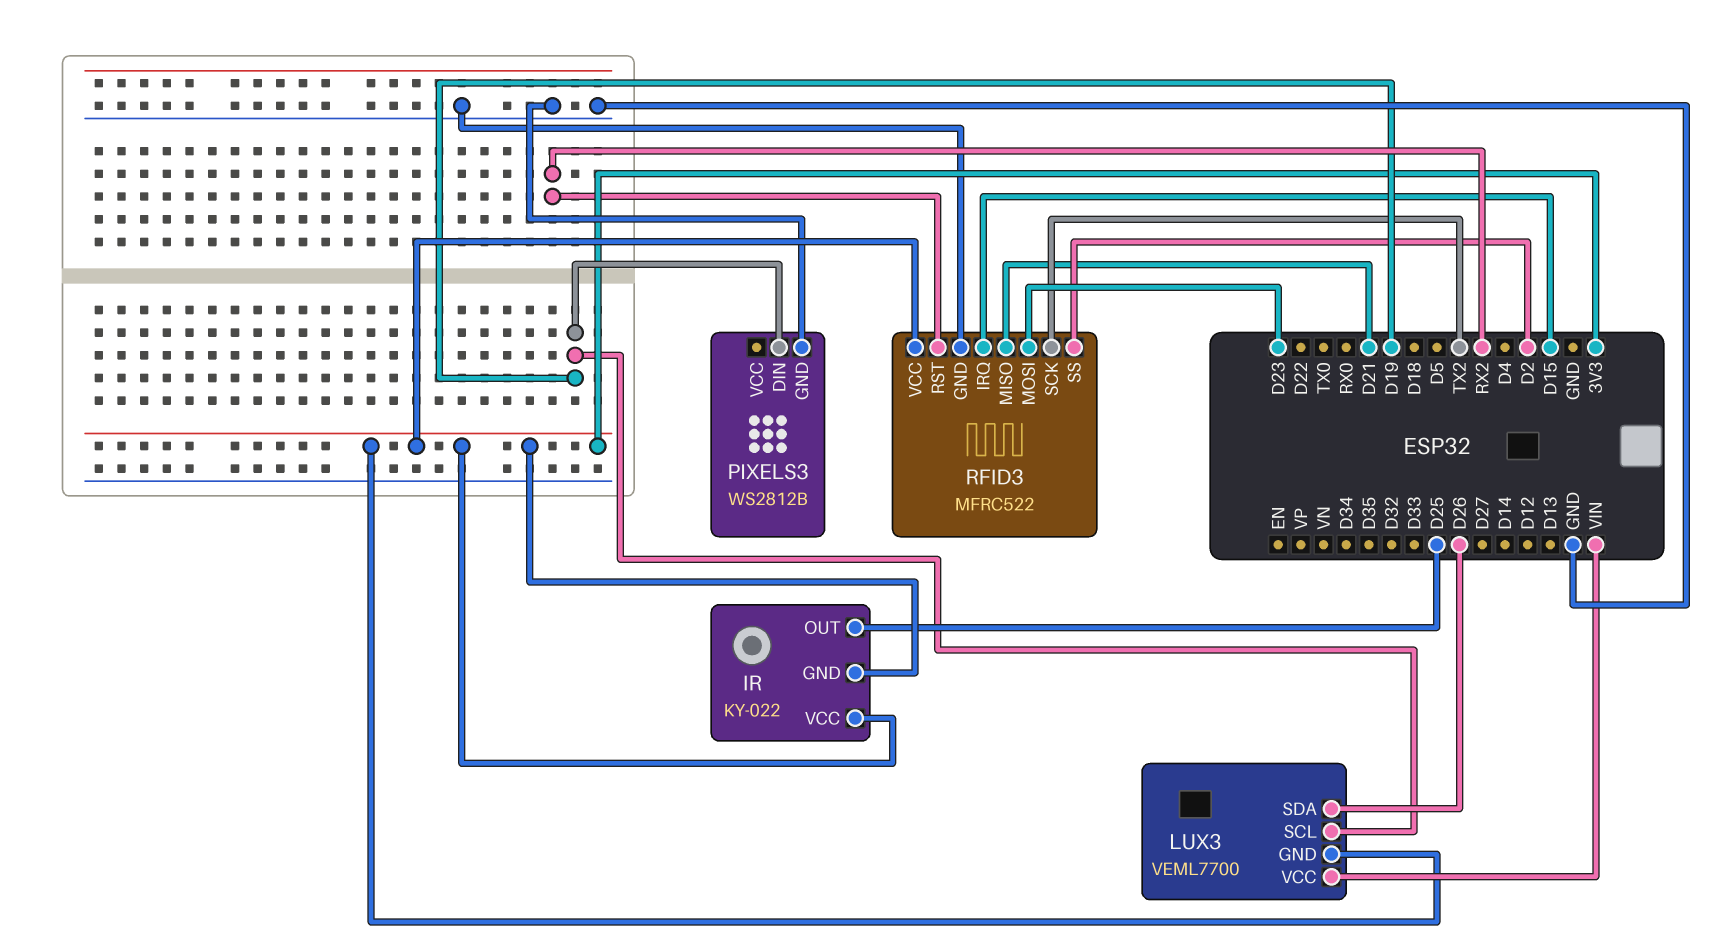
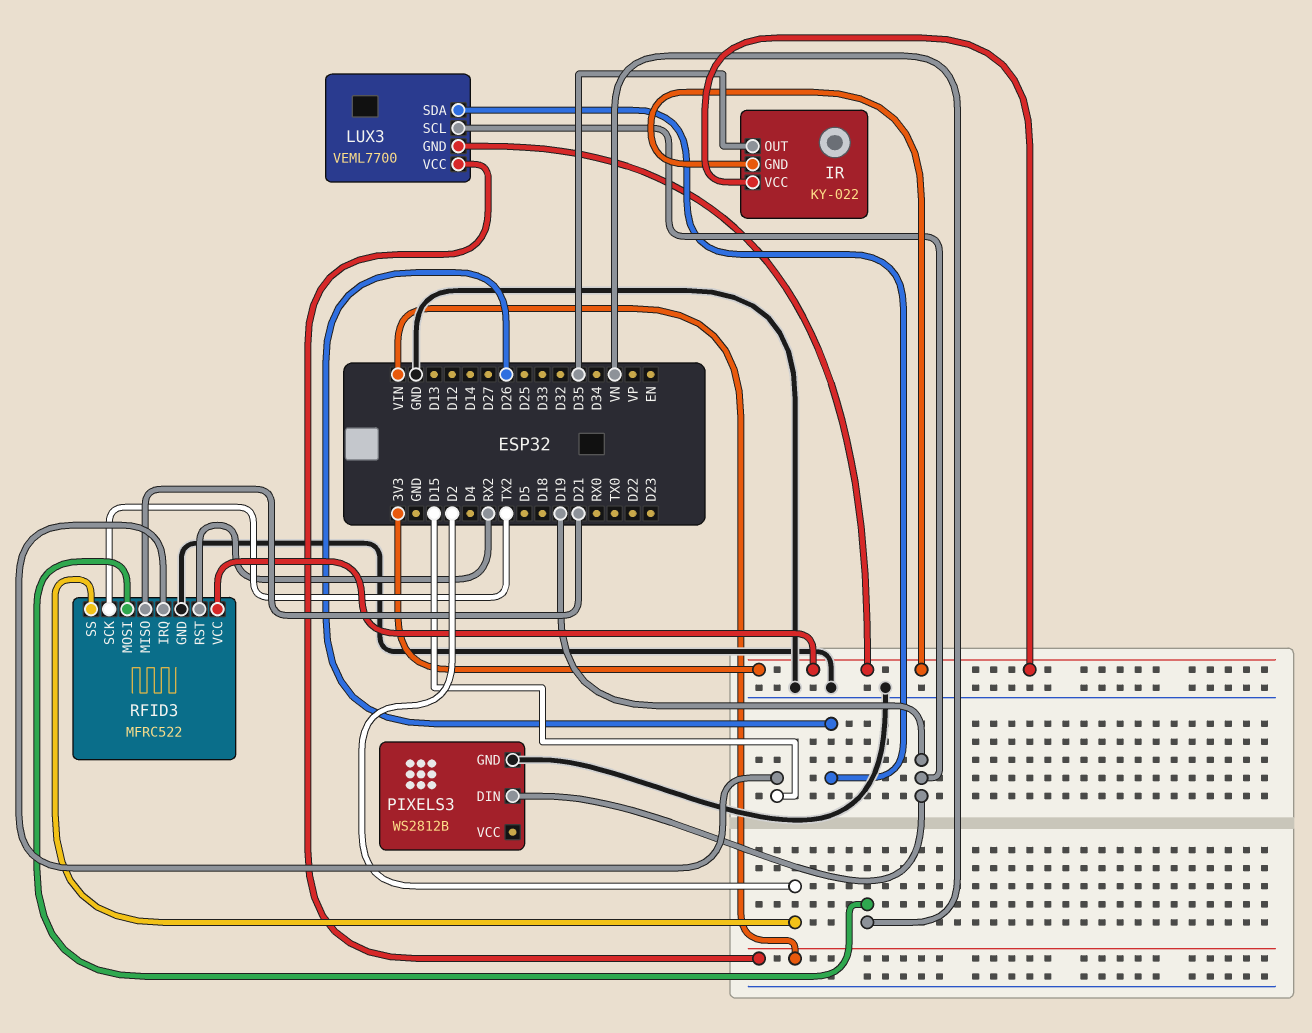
IR pin OUT: D25 -> D35
RFID3 pin MOSI: D23 -> VN

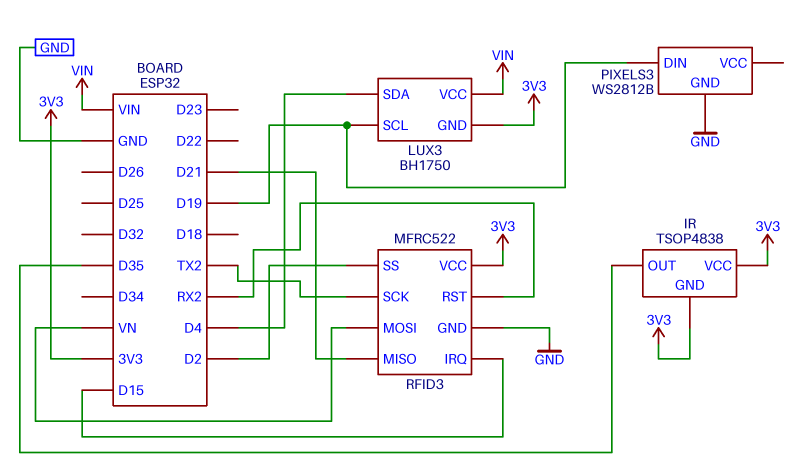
IR: KY-022 -> TSOP4838
LUX3: VEML7700 -> BH1750
LUX3 pin SDA: D26 -> D4

